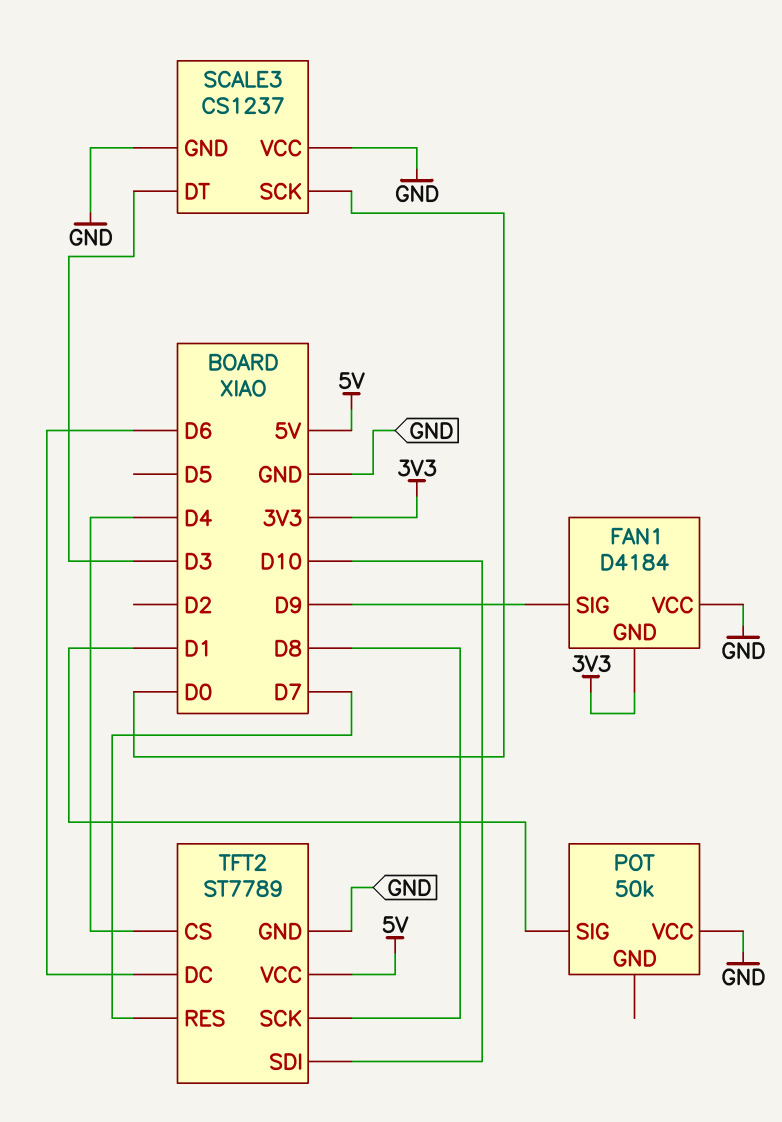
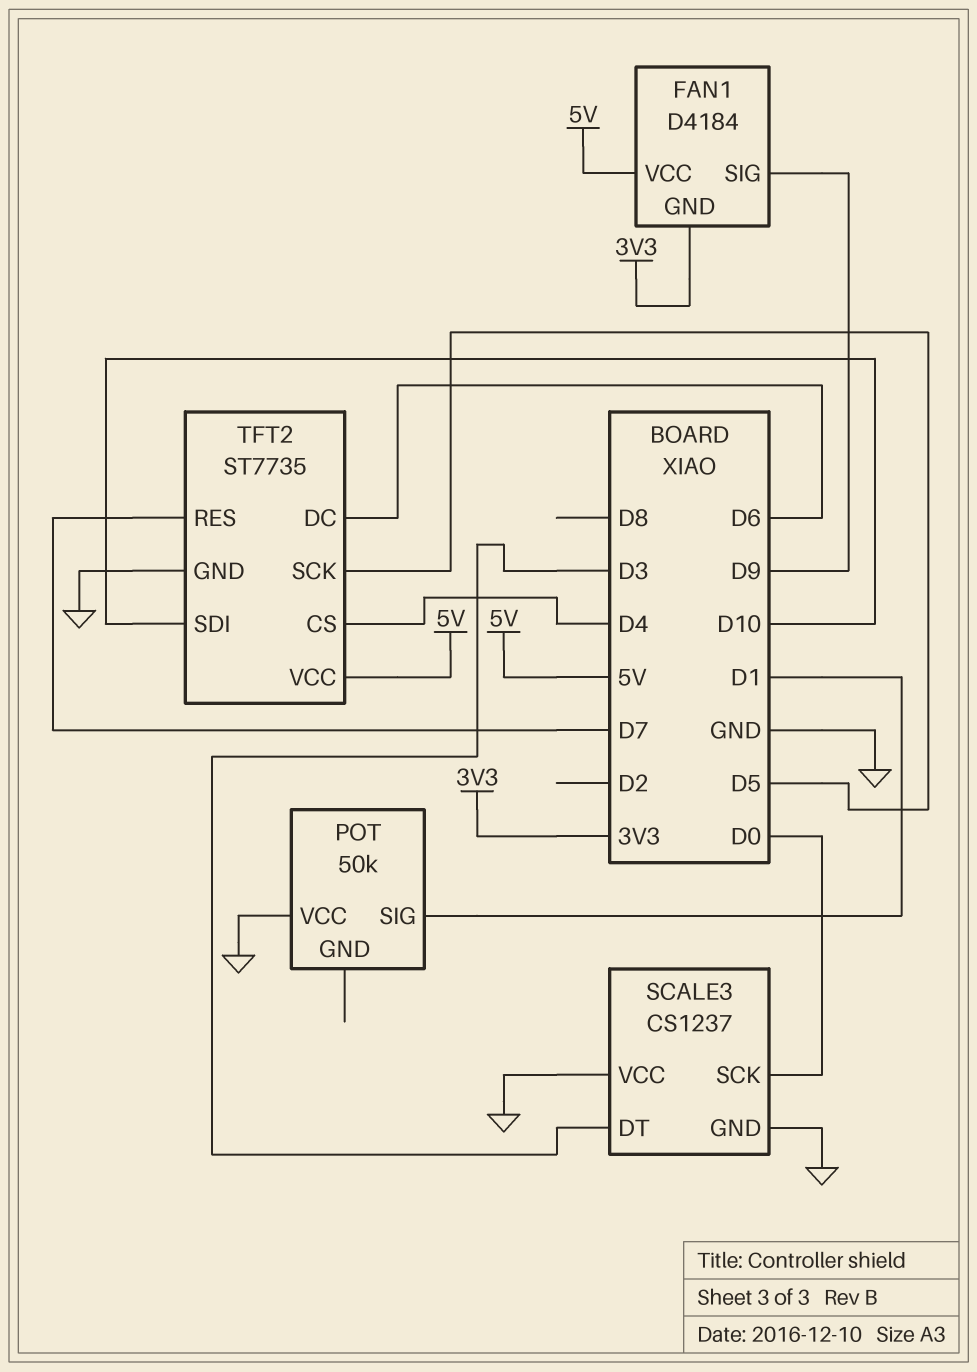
FAN1 pin VCC: GND -> 5V
TFT2: ST7789 -> ST7735
TFT2 pin SCK: D8 -> D5

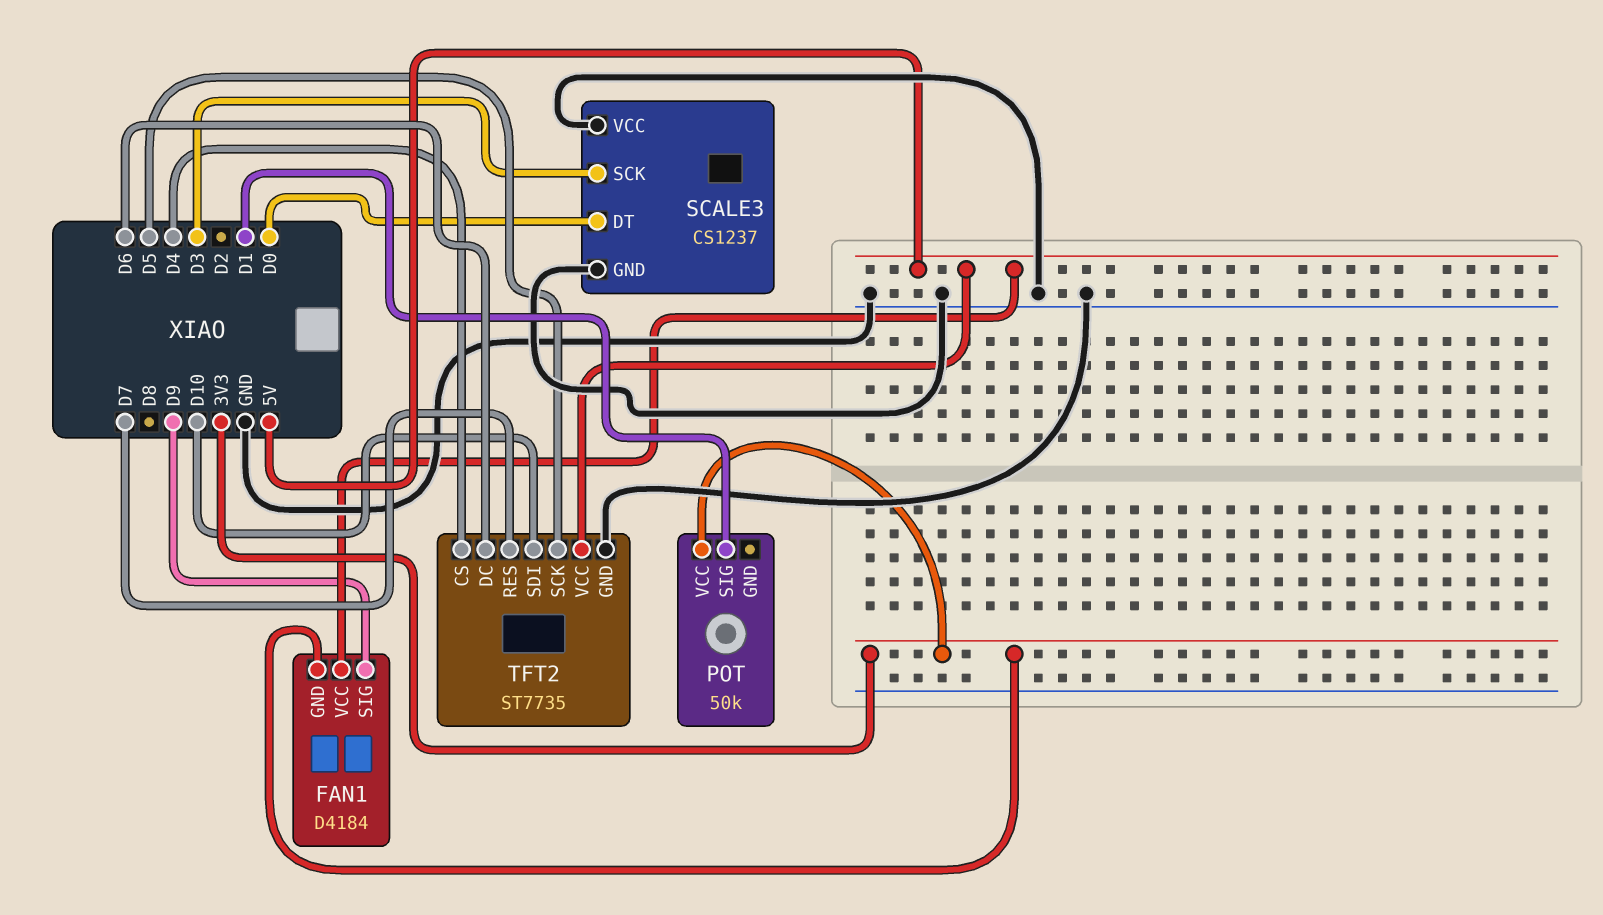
POT pin VCC: GND -> 3V3
SCALE3 pin DT: D3 -> D0
SCALE3 pin SCK: D0 -> D3

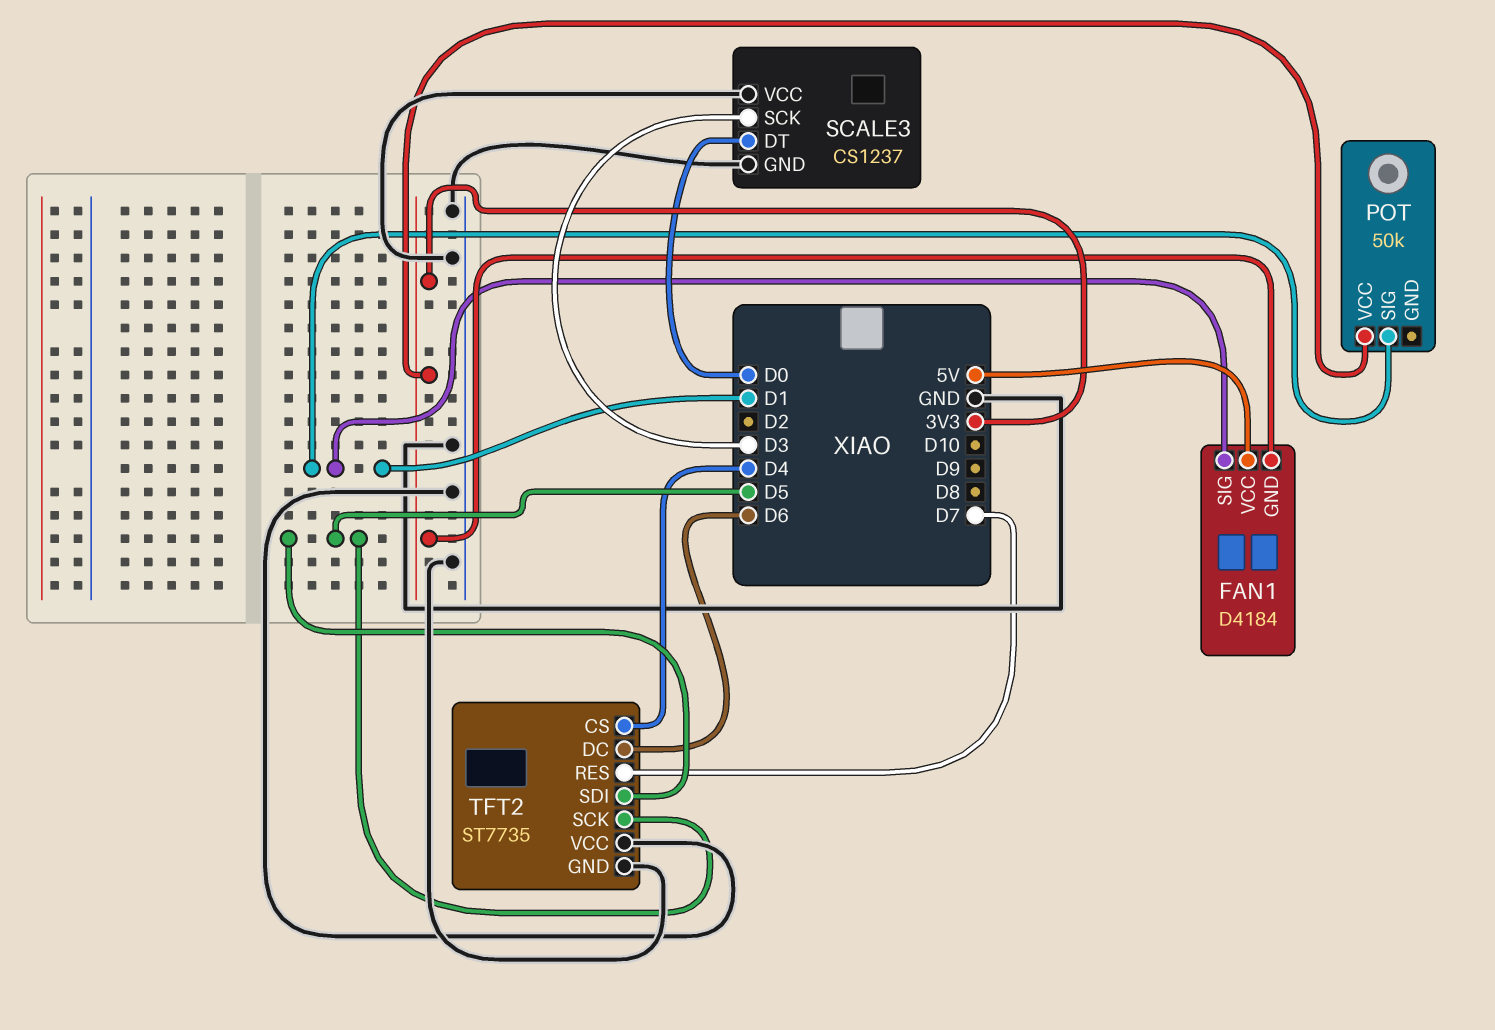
FAN1 pin SIG: D9 -> D1
TFT2 pin SDI: D10 -> D5
TFT2 pin VCC: 5V -> GND

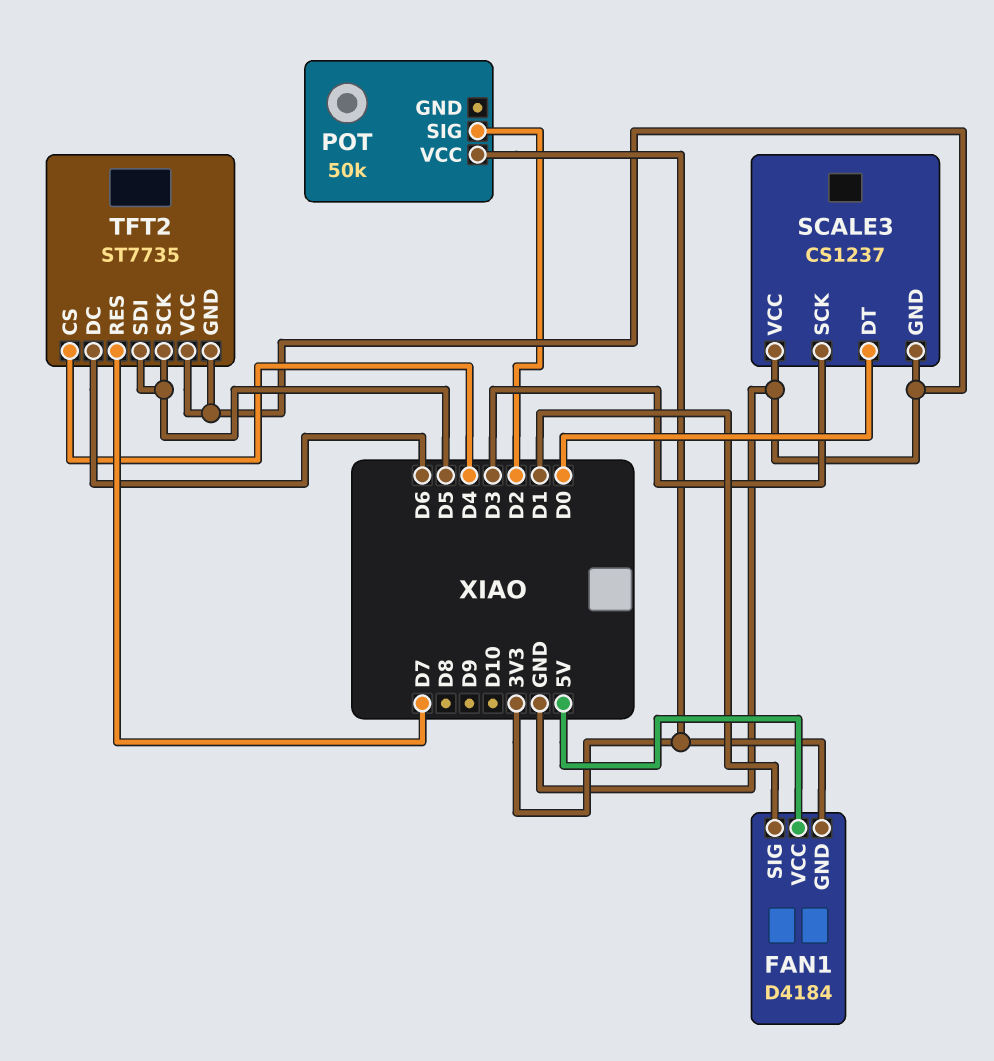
POT pin SIG: D1 -> D2

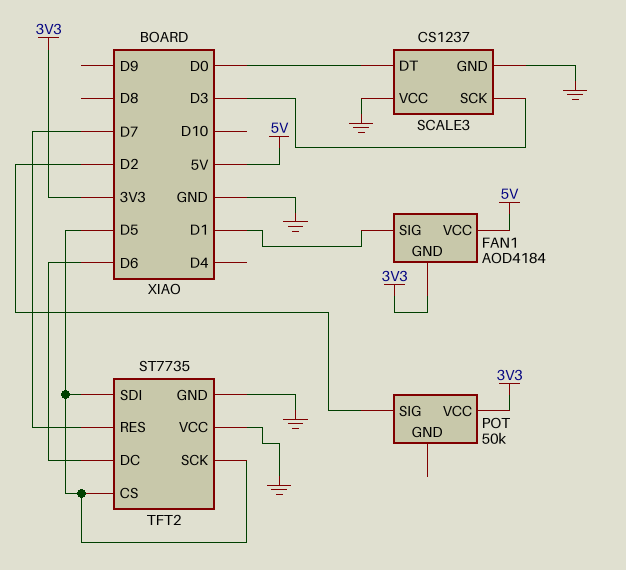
FAN1: D4184 -> AOD4184
TFT2 pin CS: D4 -> D5

